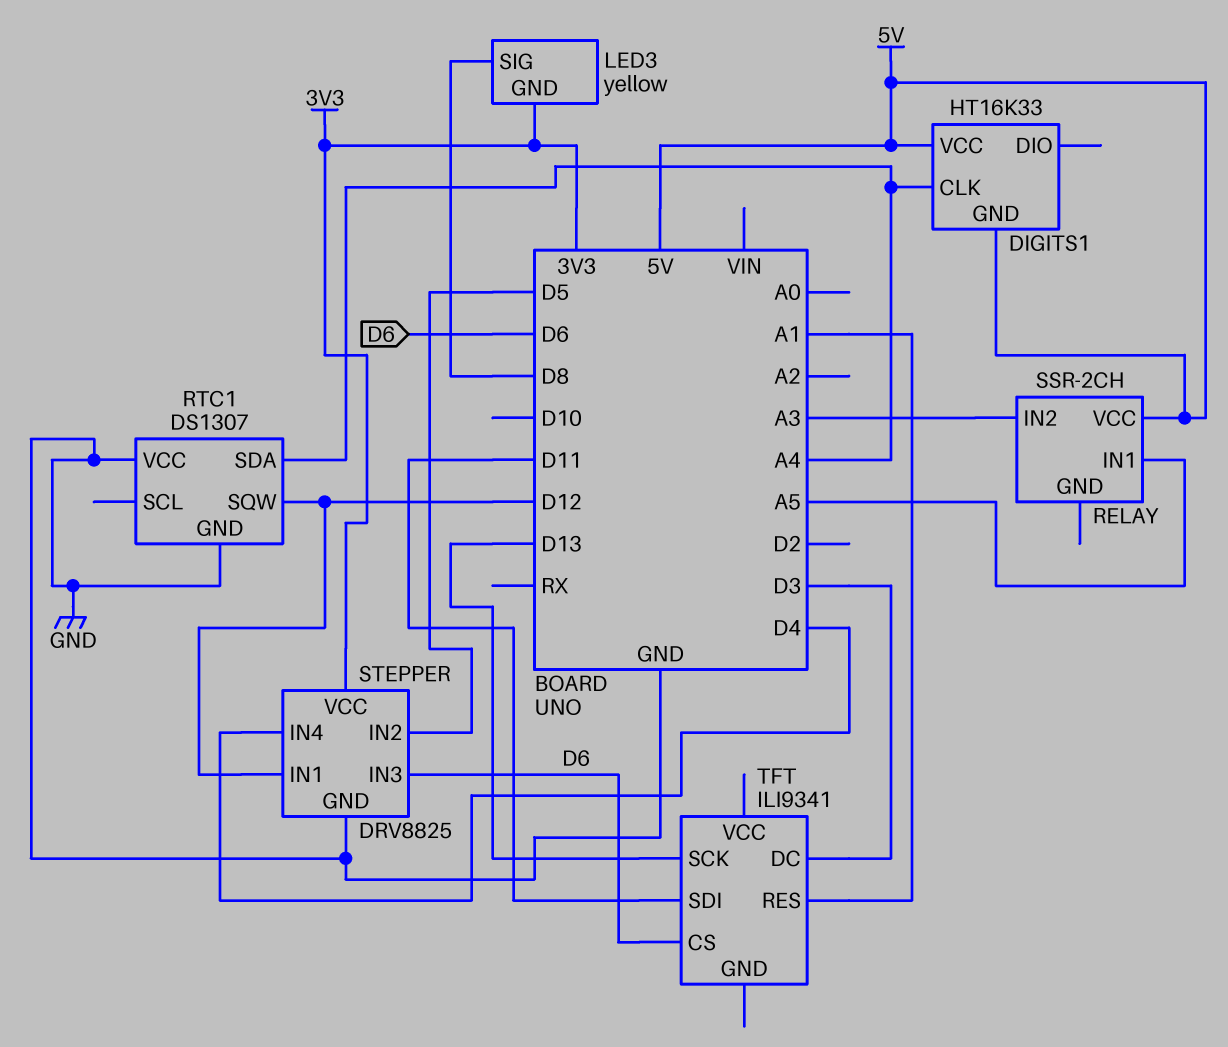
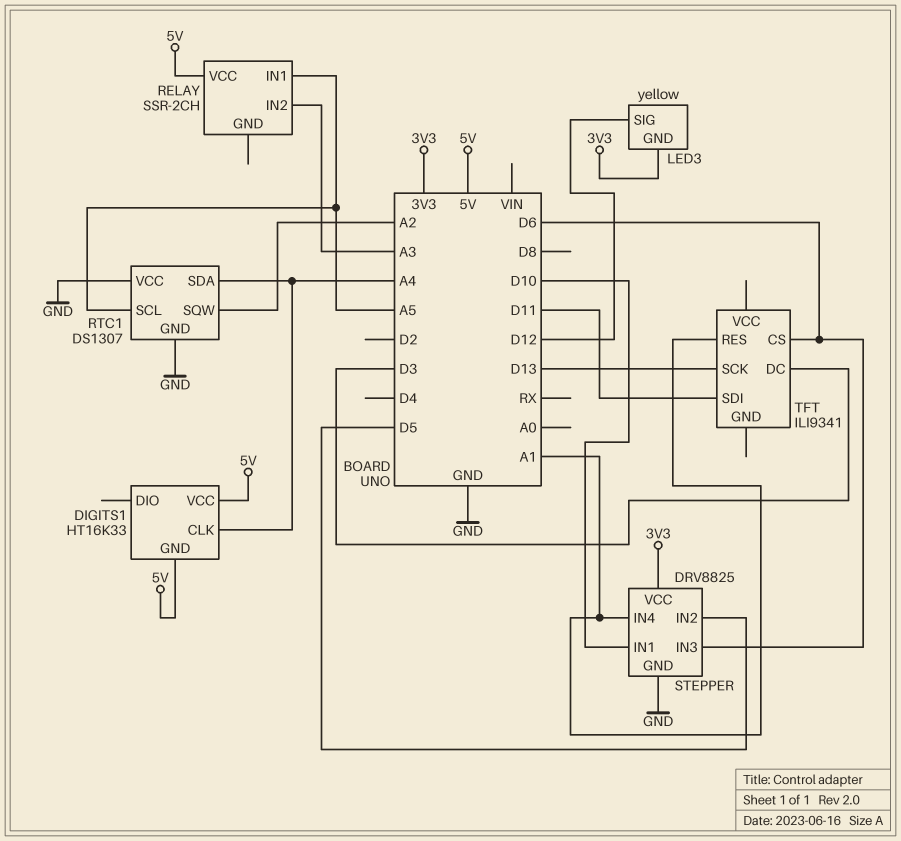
LED3 pin SIG: D8 -> D12
RTC1 pin SCL: none -> A5
RTC1 pin SQW: D12 -> A2
STEPPER pin IN1: D12 -> D10
STEPPER pin IN4: D4 -> A1

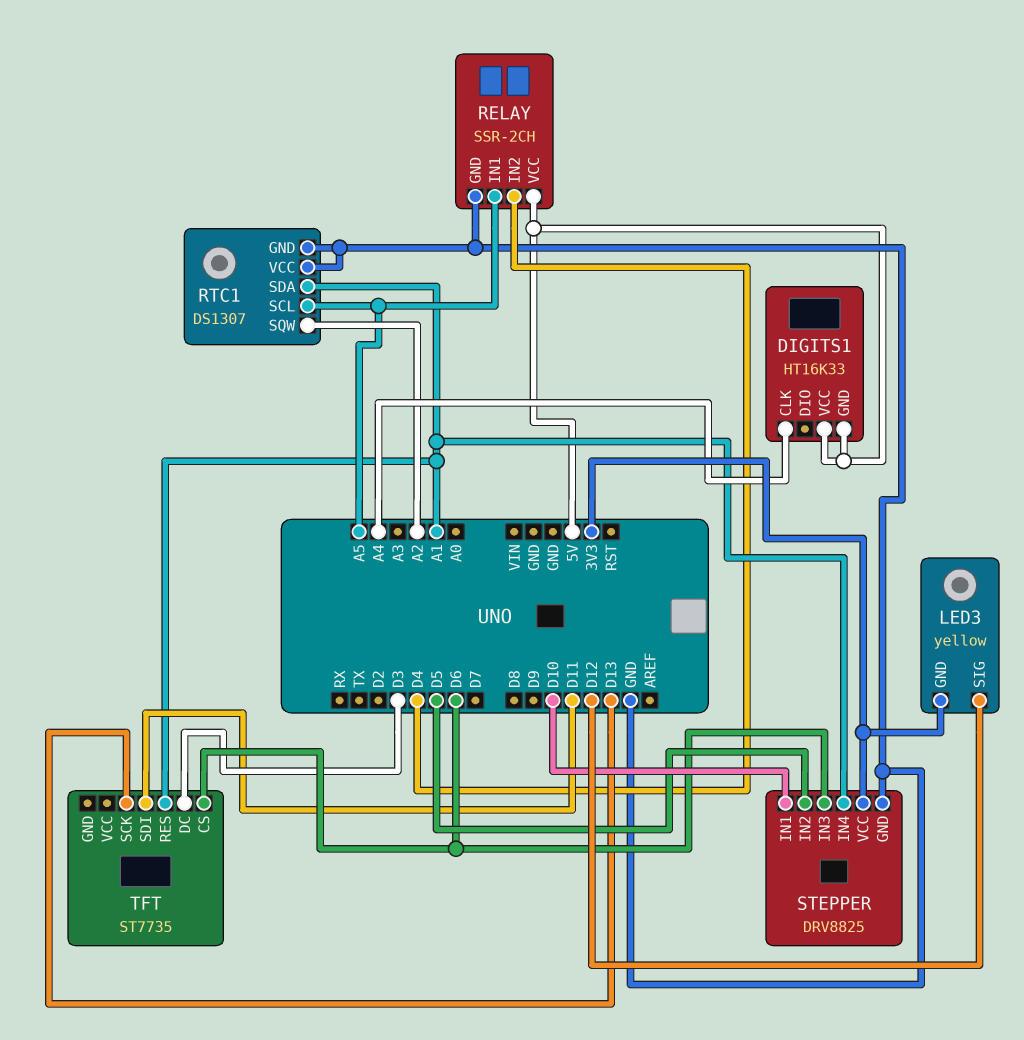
RELAY pin GND: none -> GND
RELAY pin IN2: A3 -> D4
RTC1 pin SDA: A4 -> A1
TFT: ILI9341 -> ST7735

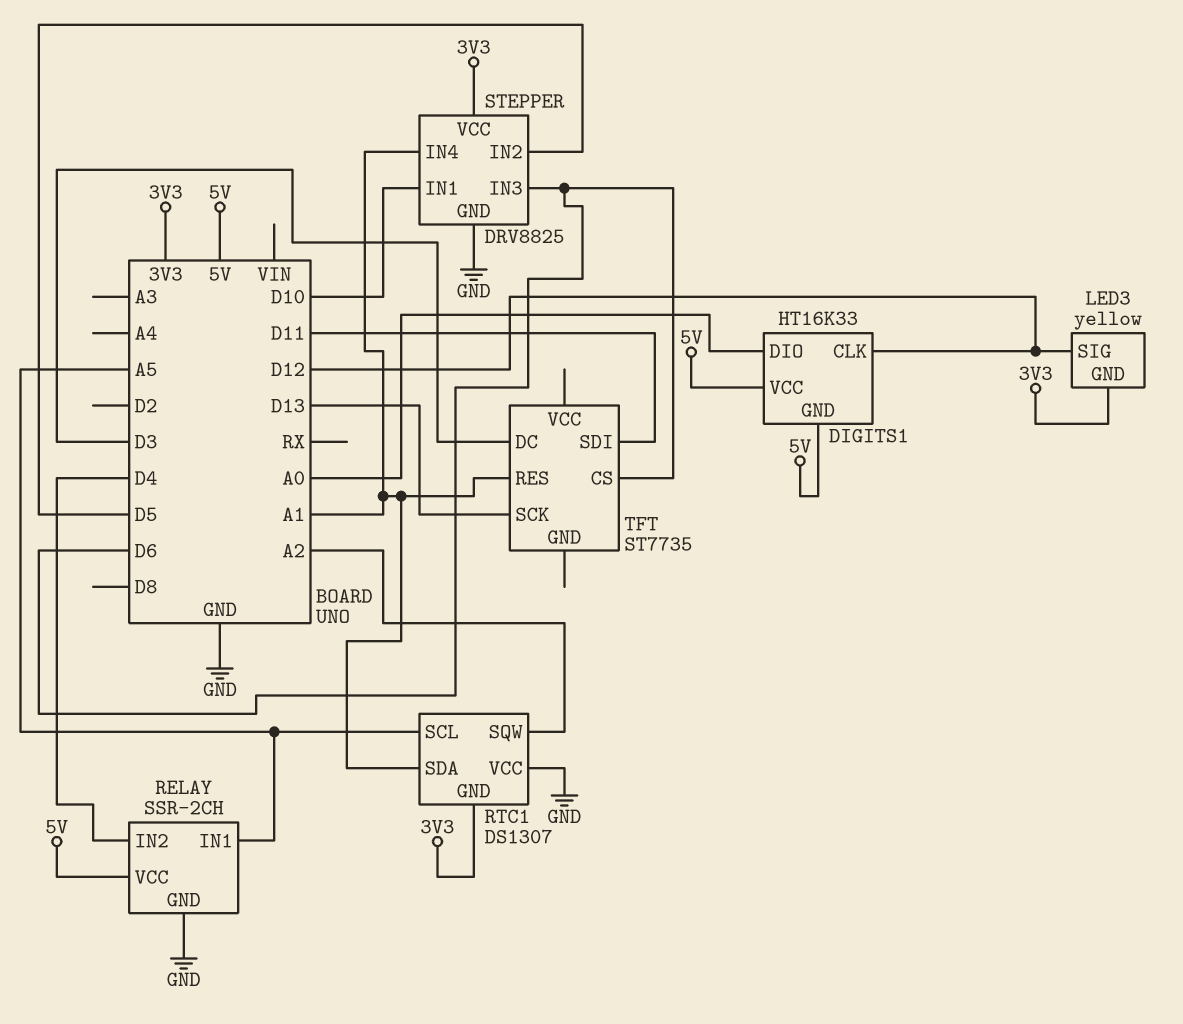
DIGITS1 pin CLK: A4 -> D12
DIGITS1 pin DIO: none -> A0
RTC1 pin GND: GND -> 3V3

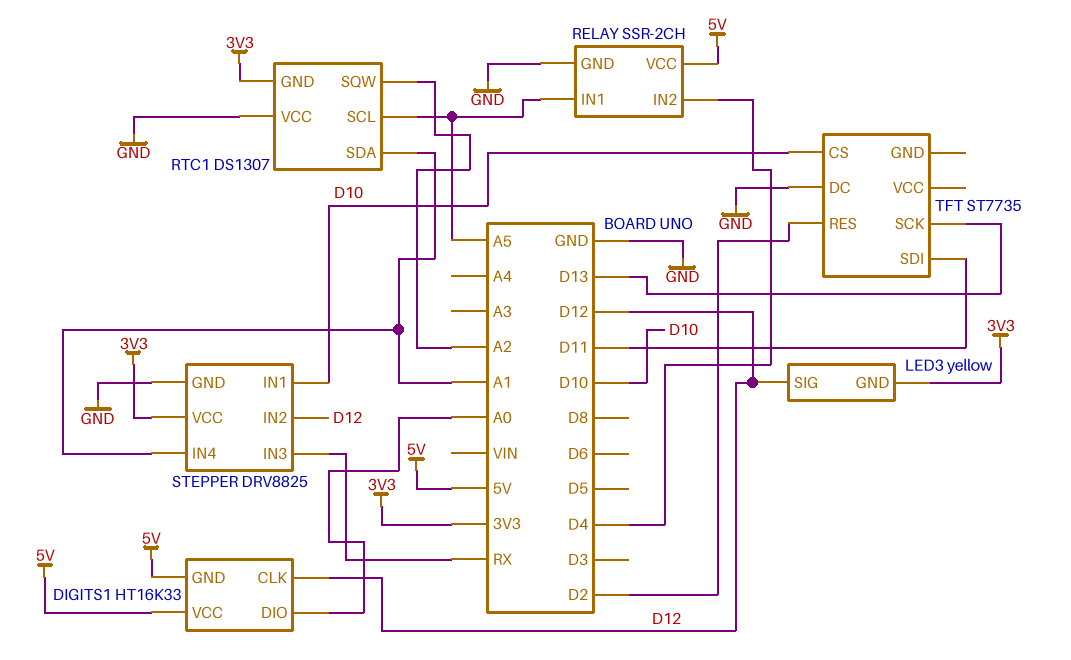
STEPPER pin IN2: D5 -> D12
STEPPER pin IN3: D6 -> RX
TFT pin CS: D6 -> D10
TFT pin DC: D3 -> GND
TFT pin RES: A1 -> D2

